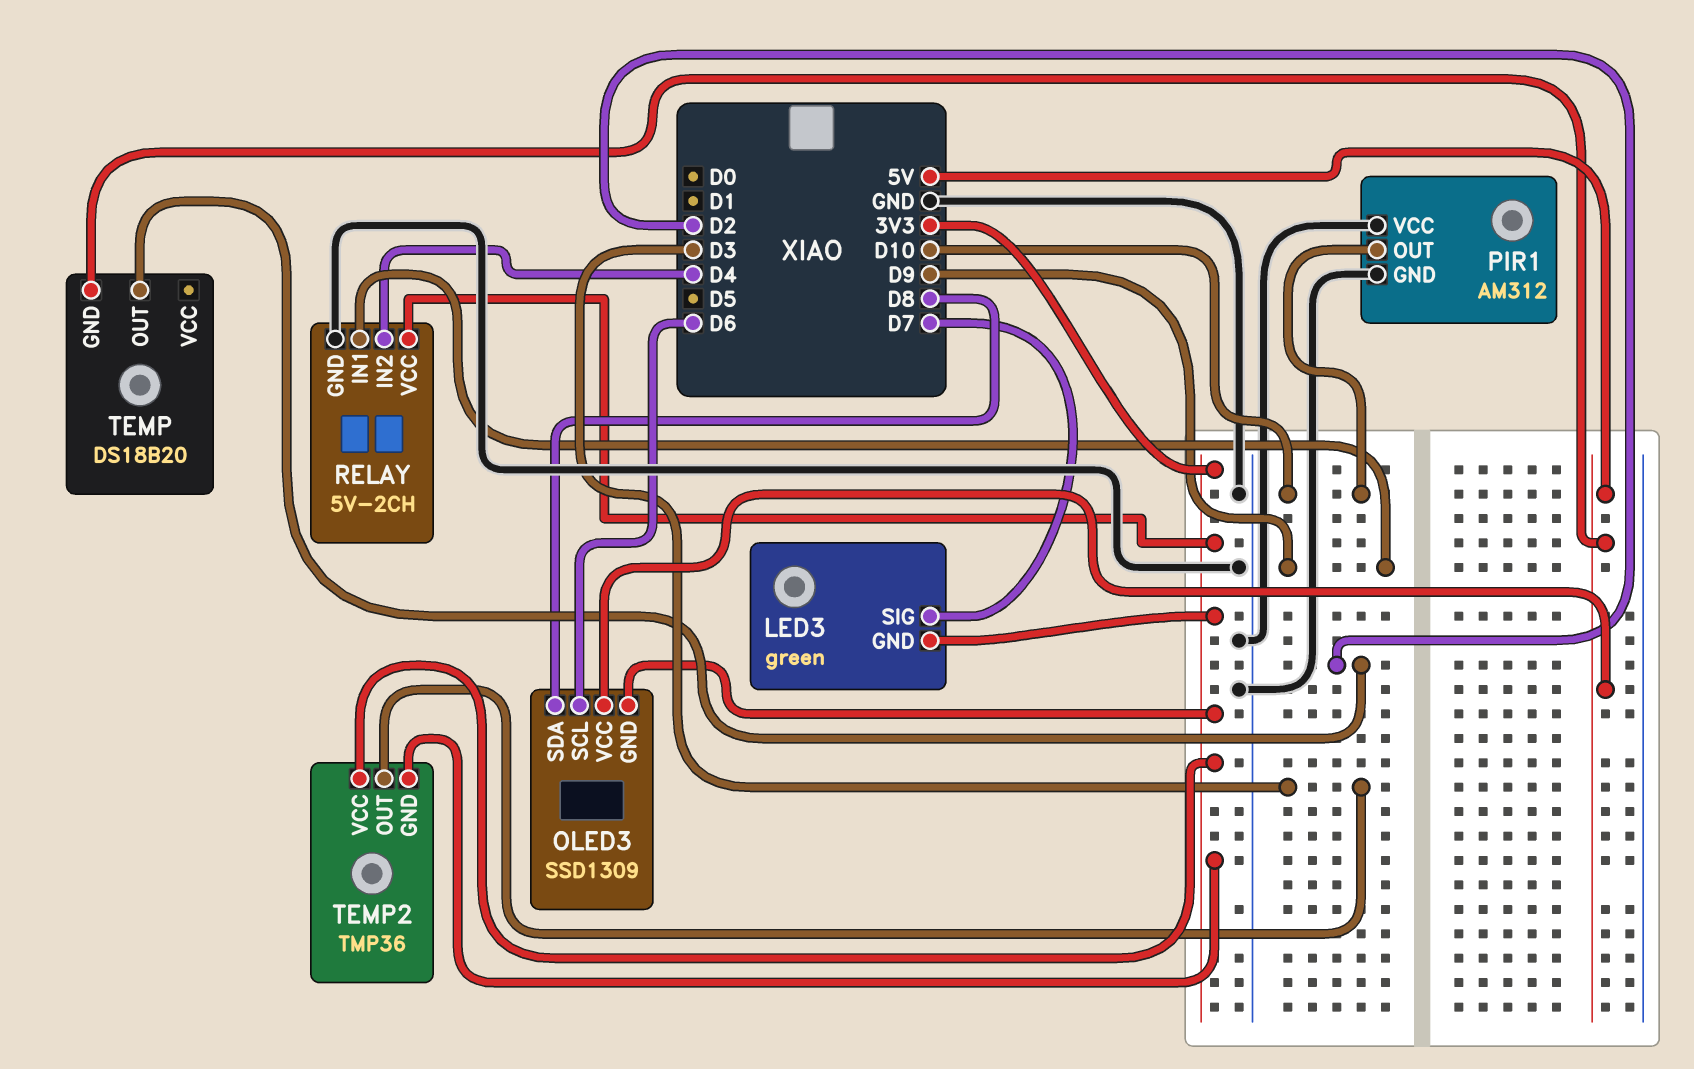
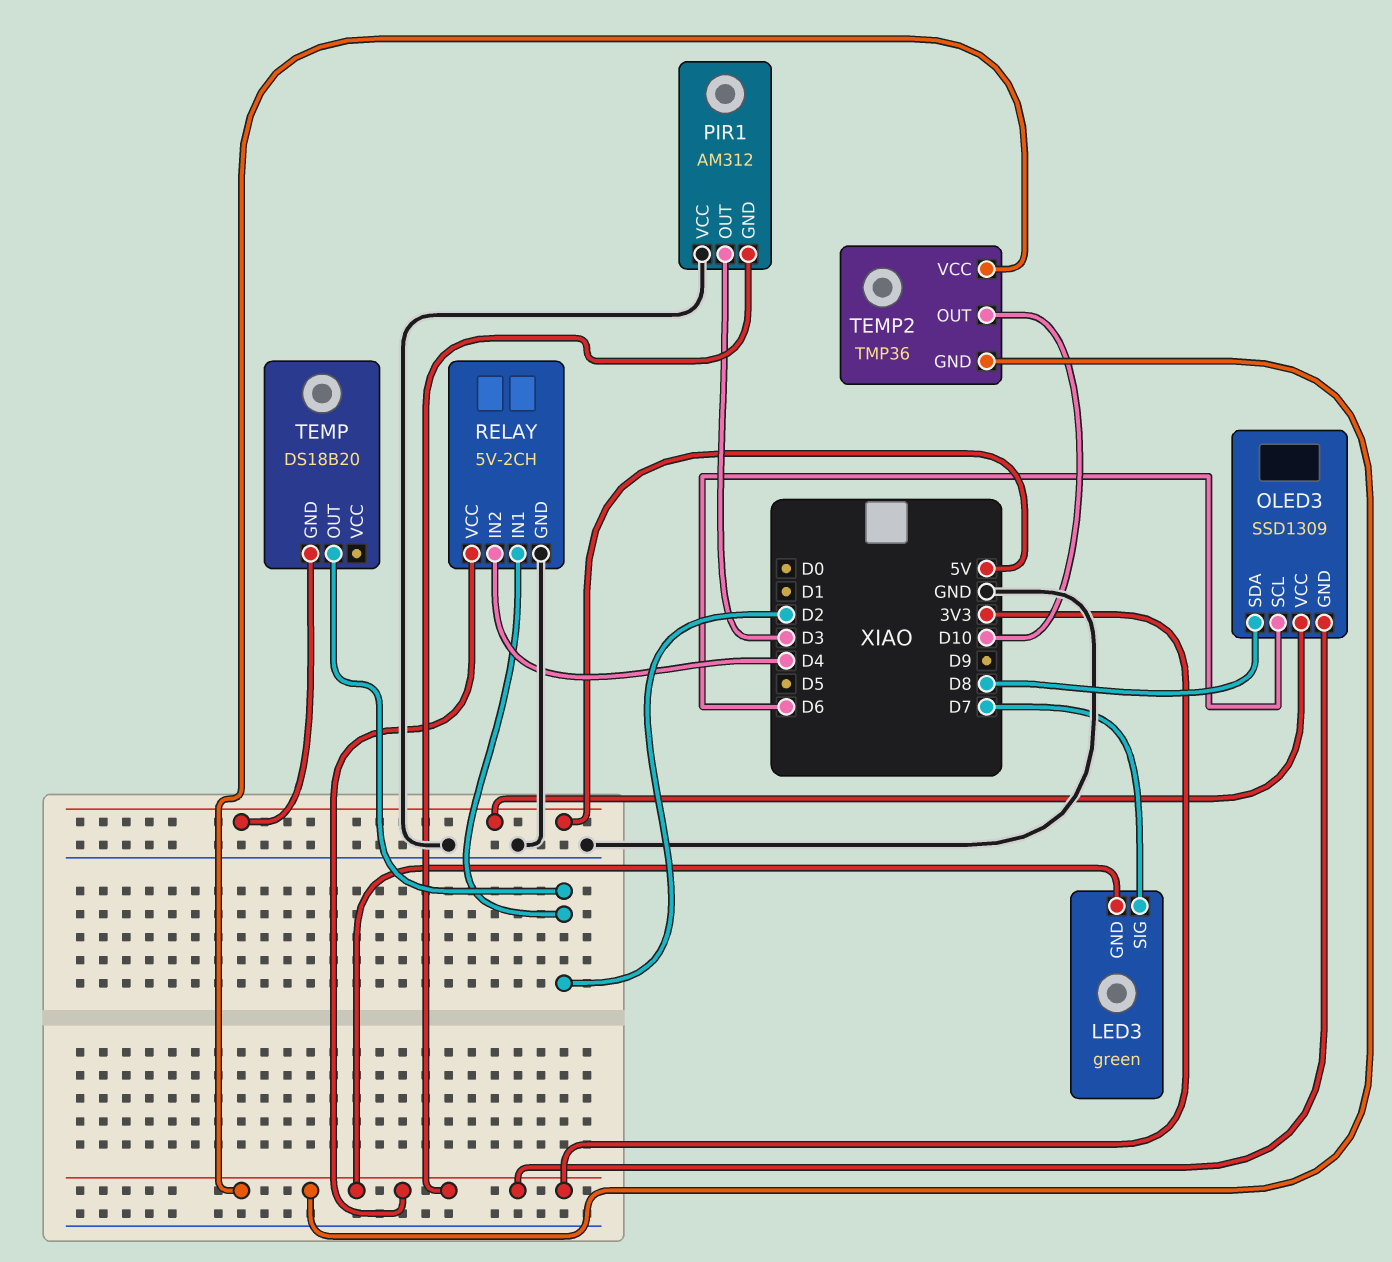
PIR1 pin GND: GND -> 3V3
PIR1 pin OUT: D10 -> D3
RELAY pin IN1: D9 -> D2
TEMP2 pin OUT: D3 -> D10

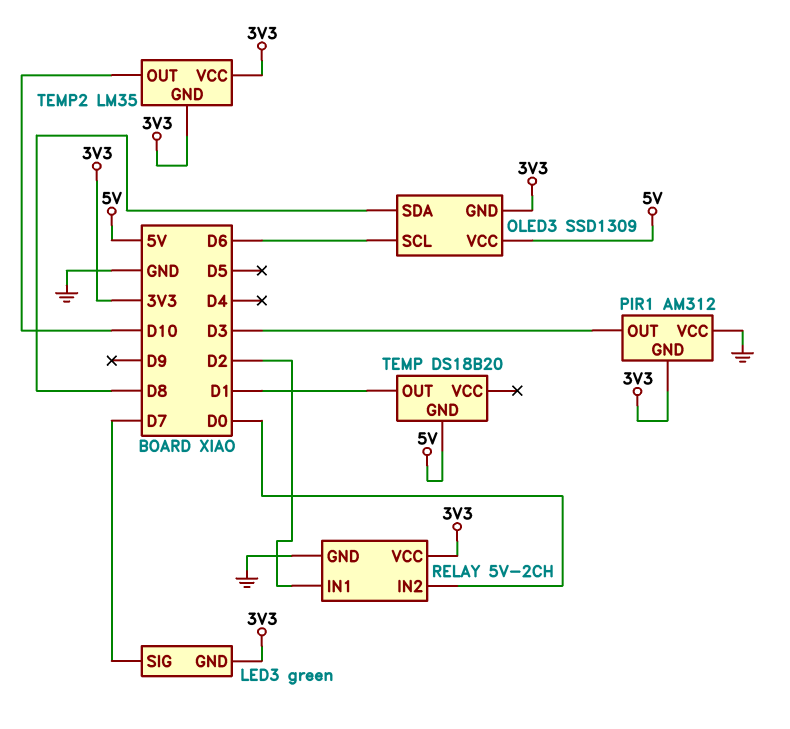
RELAY pin IN2: D4 -> D0
TEMP pin OUT: D2 -> D1
TEMP2: TMP36 -> LM35

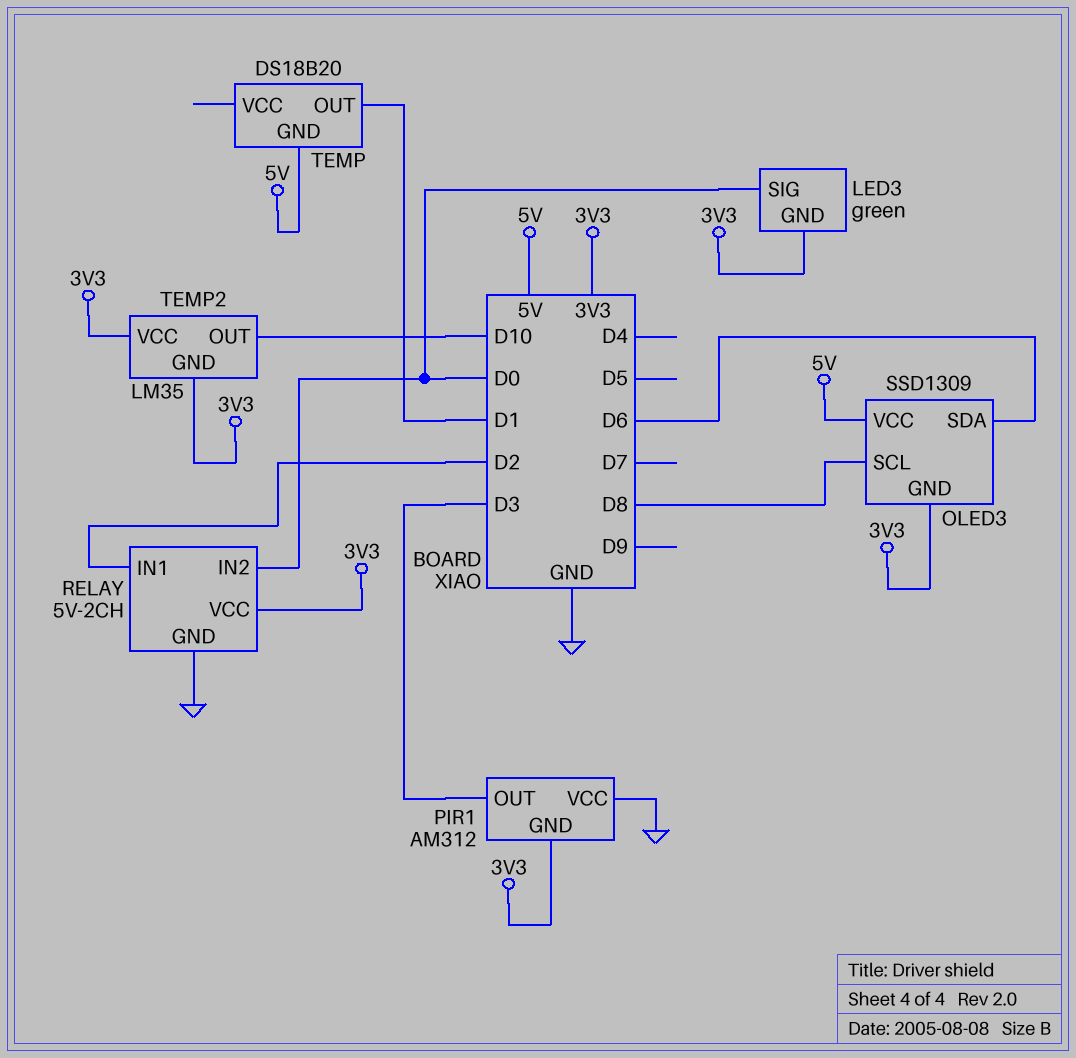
LED3 pin SIG: D7 -> D0
OLED3 pin SCL: D6 -> D8
OLED3 pin SDA: D8 -> D6

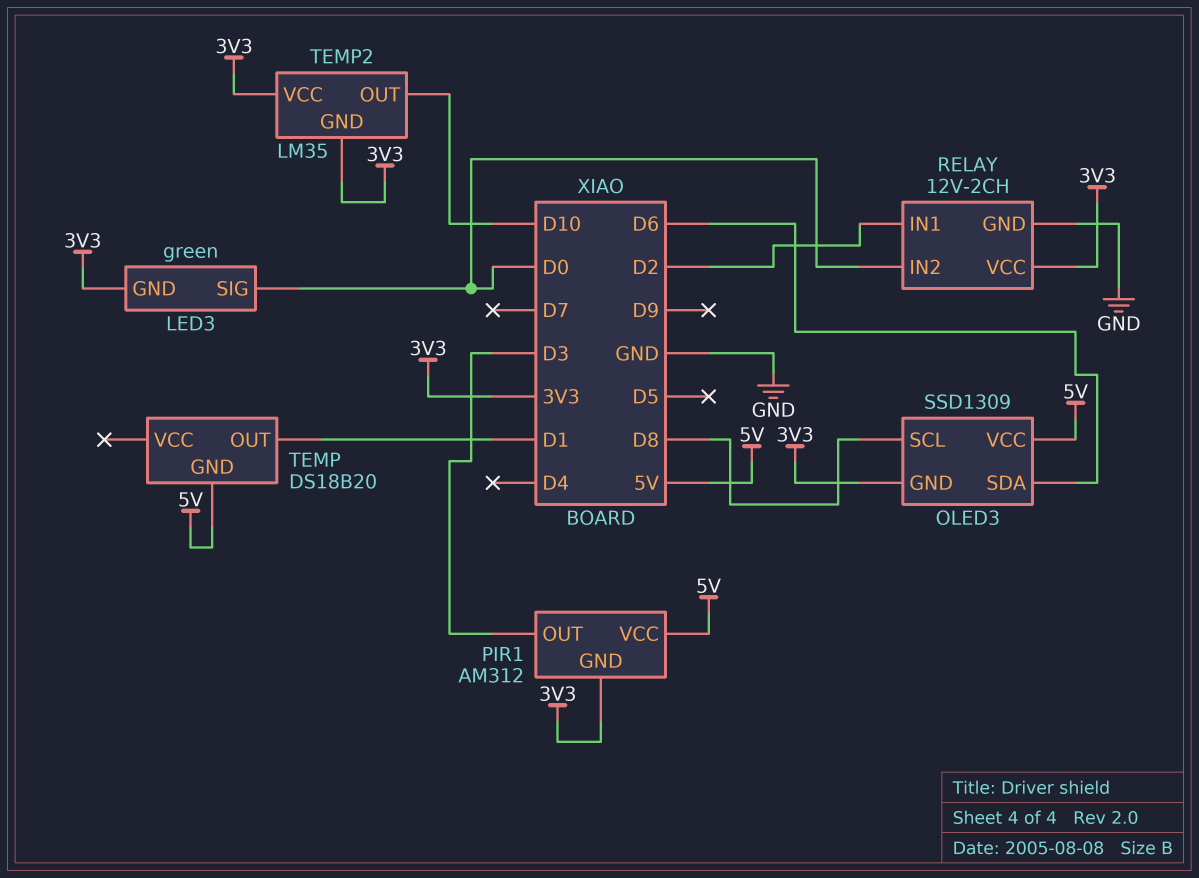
PIR1 pin VCC: GND -> 5V
RELAY: 5V-2CH -> 12V-2CH

